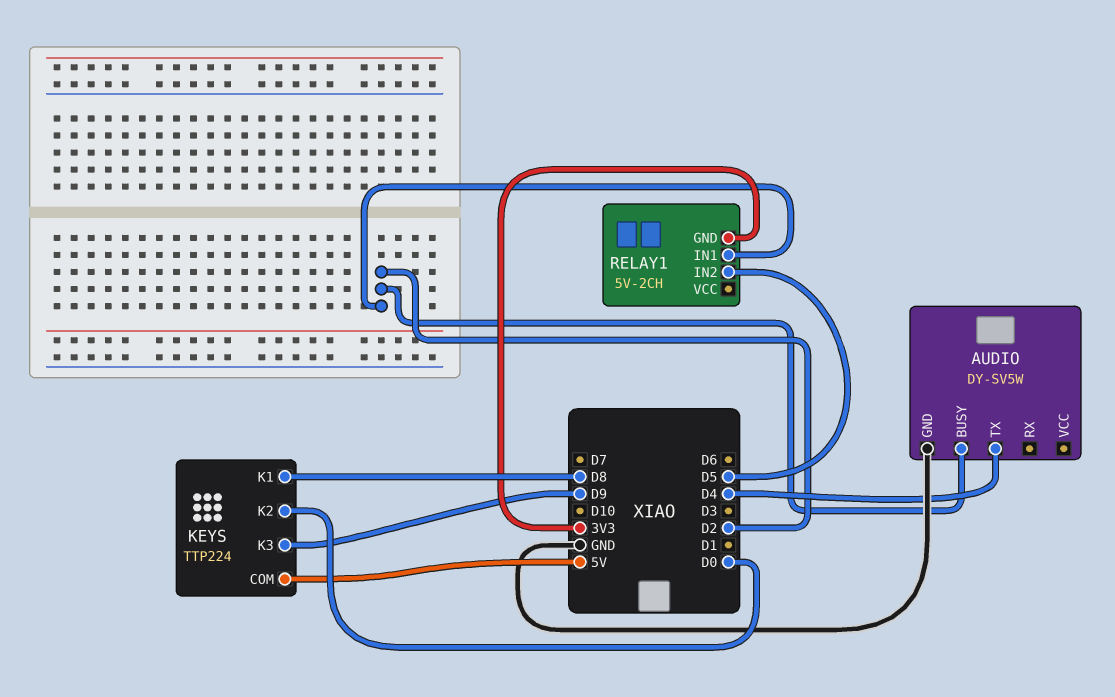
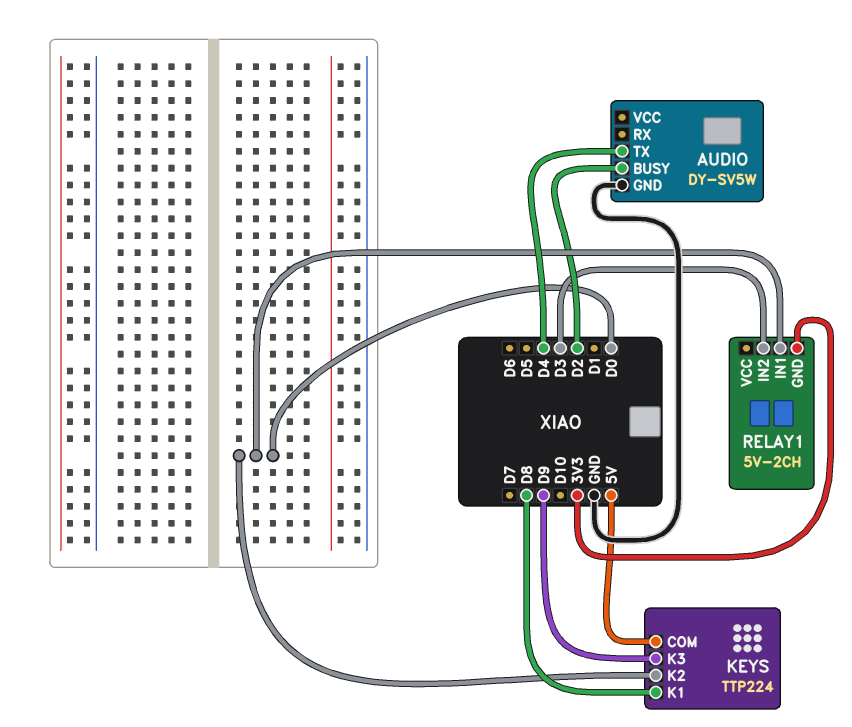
RELAY1 pin IN1: D2 -> D0
RELAY1 pin IN2: D5 -> D3

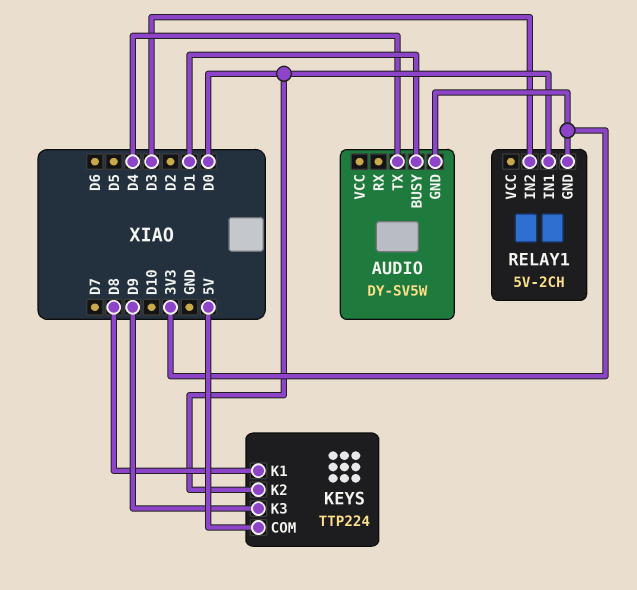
AUDIO pin BUSY: D2 -> D1
AUDIO pin GND: GND -> 3V3

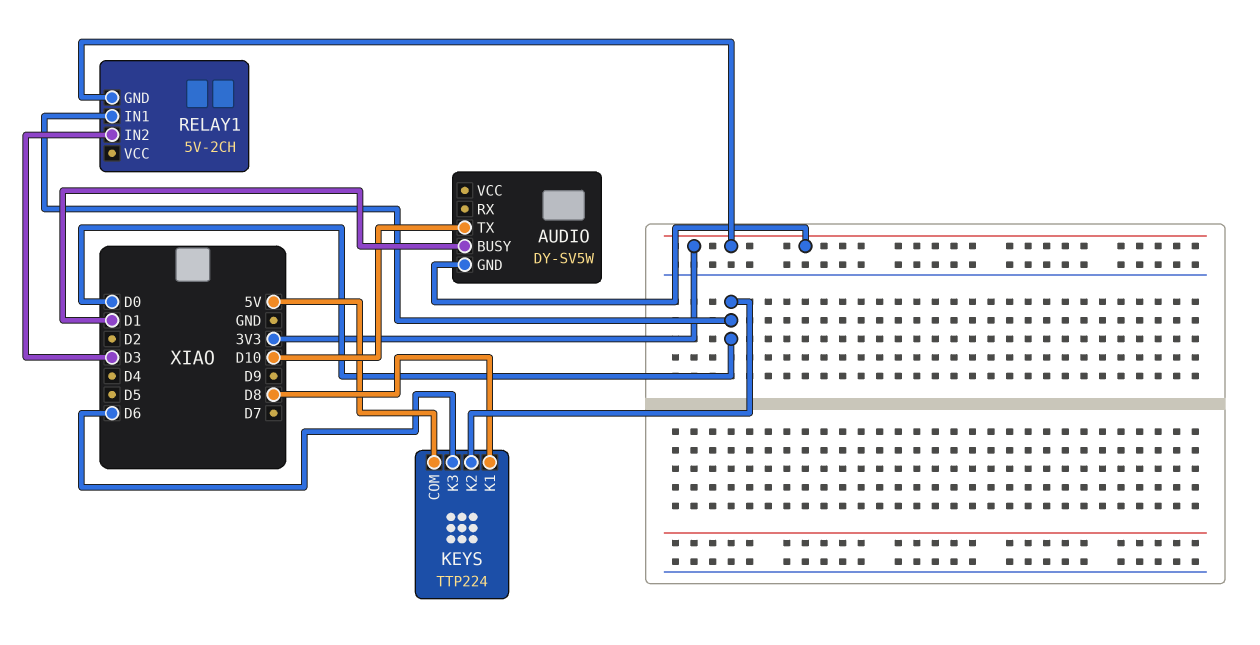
AUDIO pin TX: D4 -> D10
KEYS pin K3: D9 -> D6

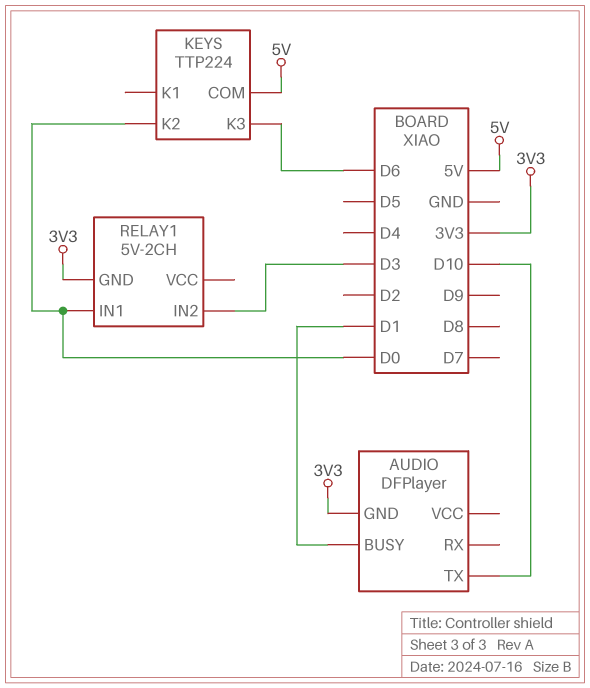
AUDIO: DY-SV5W -> DFPlayer
KEYS pin K1: D8 -> none

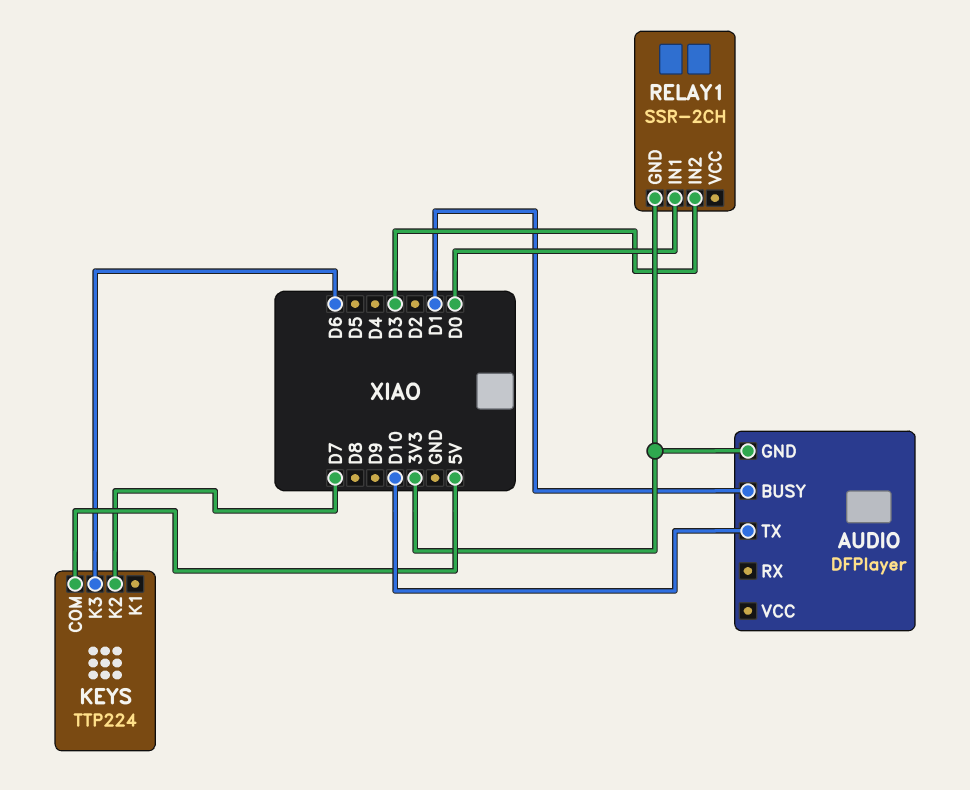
KEYS pin K2: D0 -> D7
RELAY1: 5V-2CH -> SSR-2CH

